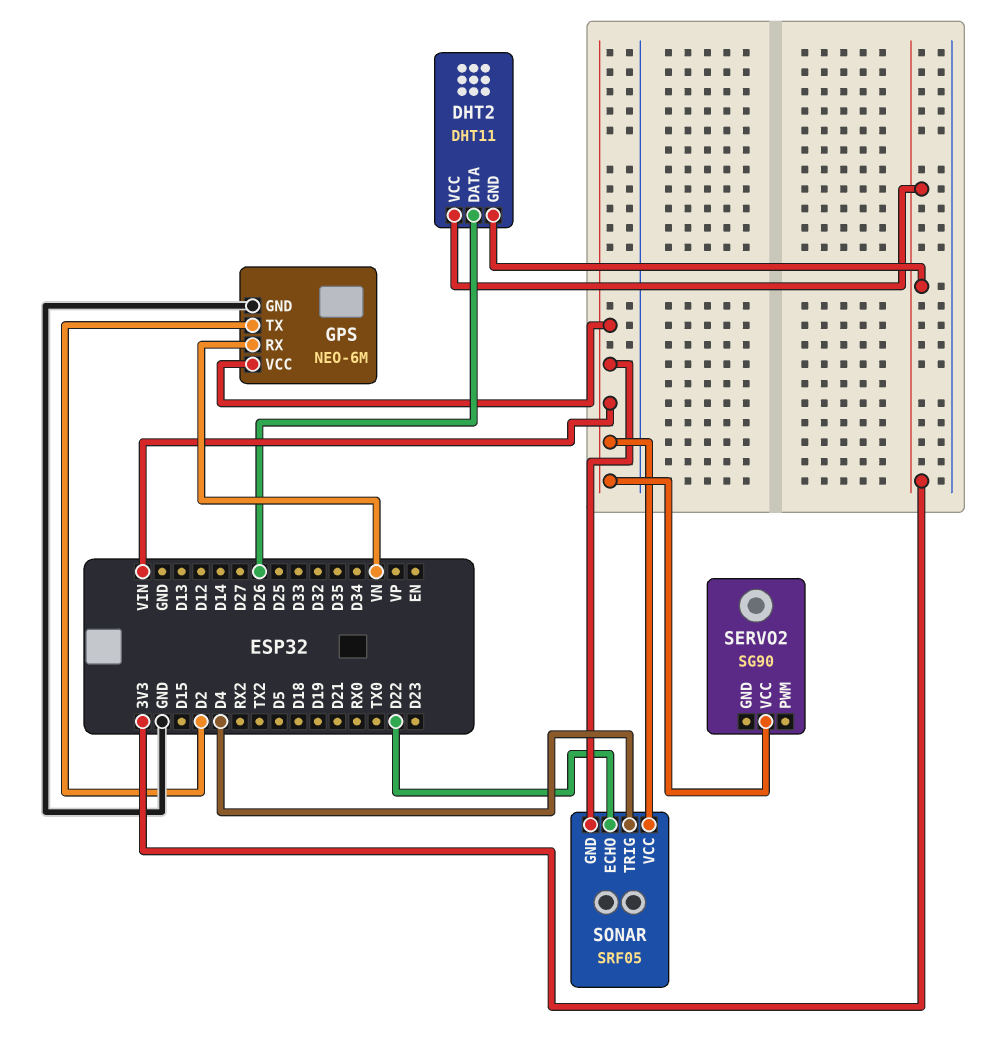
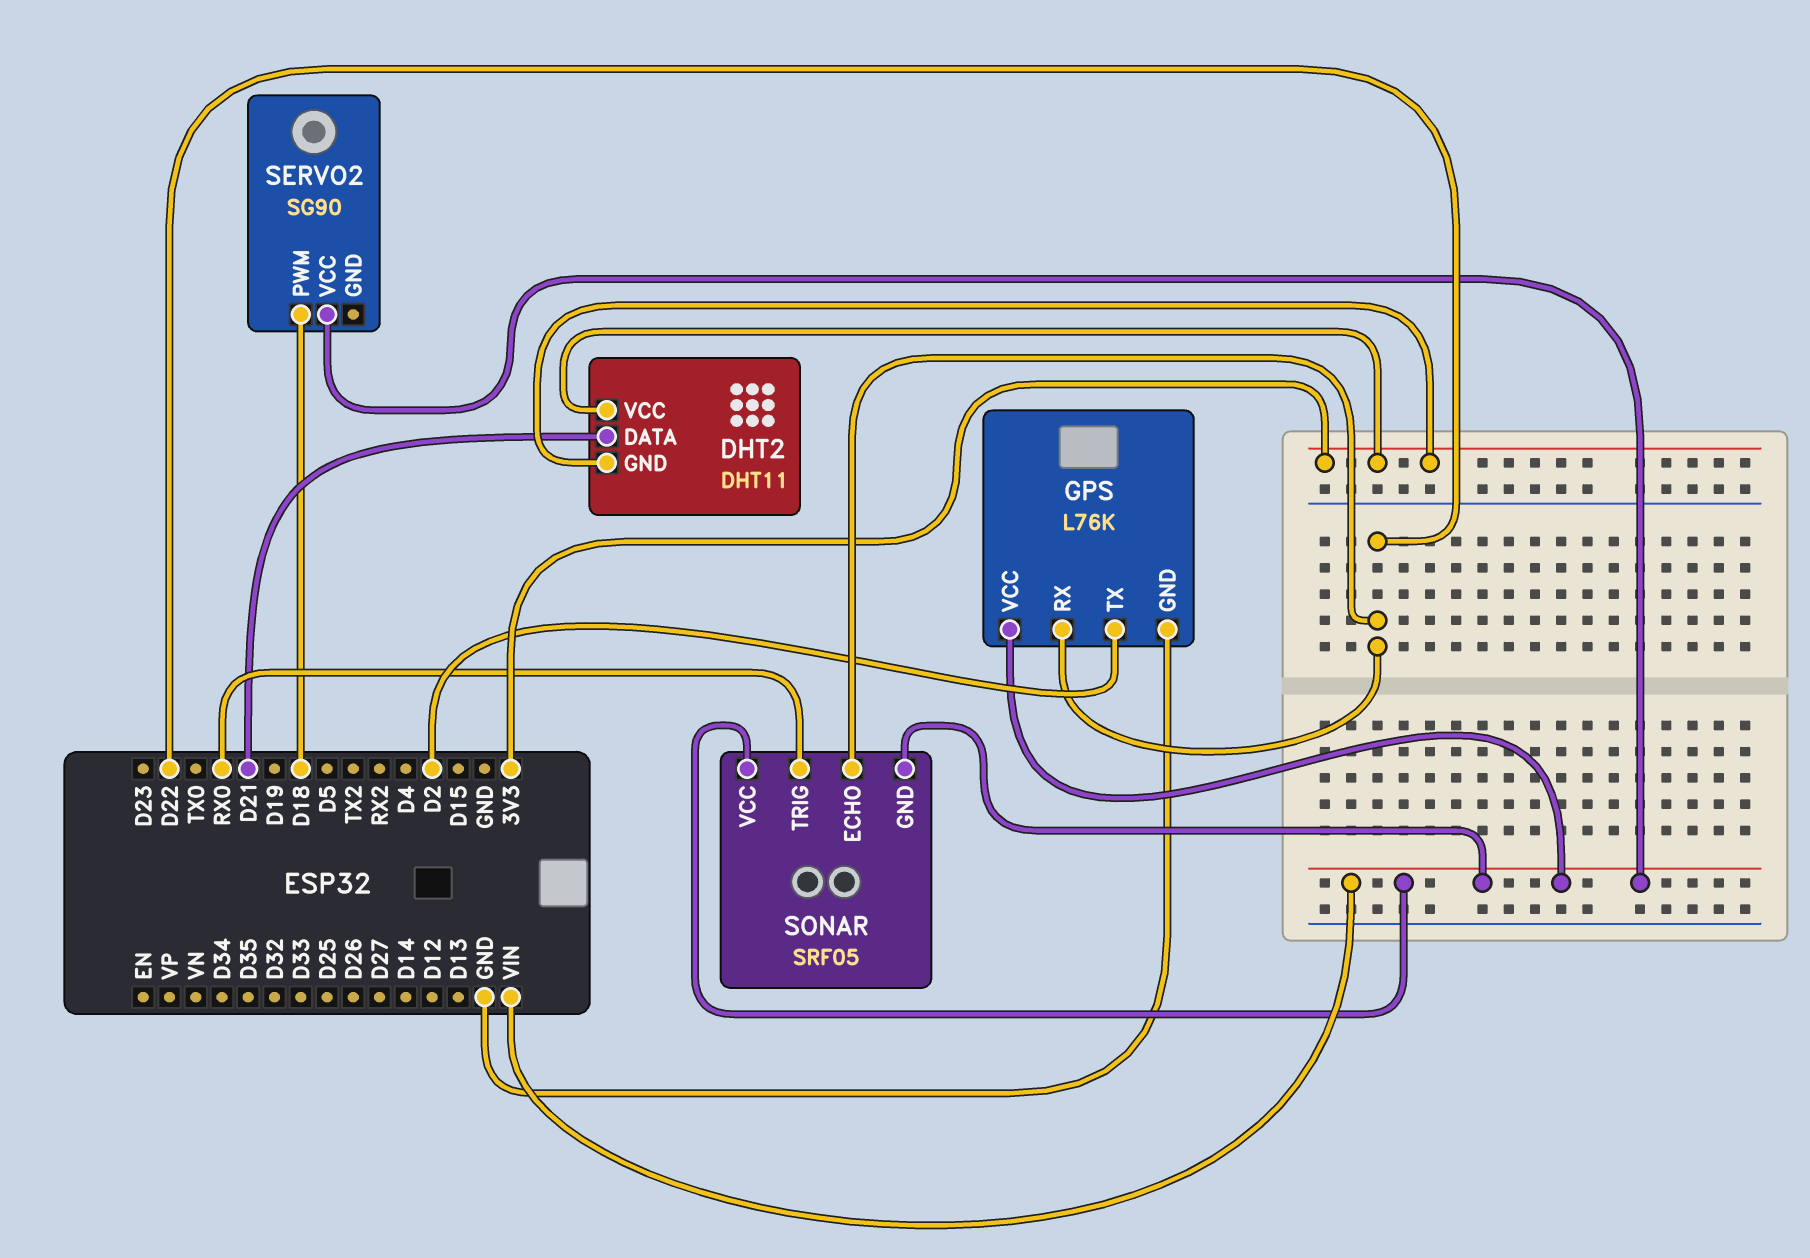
DHT2 pin DATA: D26 -> D21
GPS: NEO-6M -> L76K
GPS pin RX: VN -> D22
SERVO2 pin PWM: none -> D18
SONAR pin TRIG: D4 -> RX0

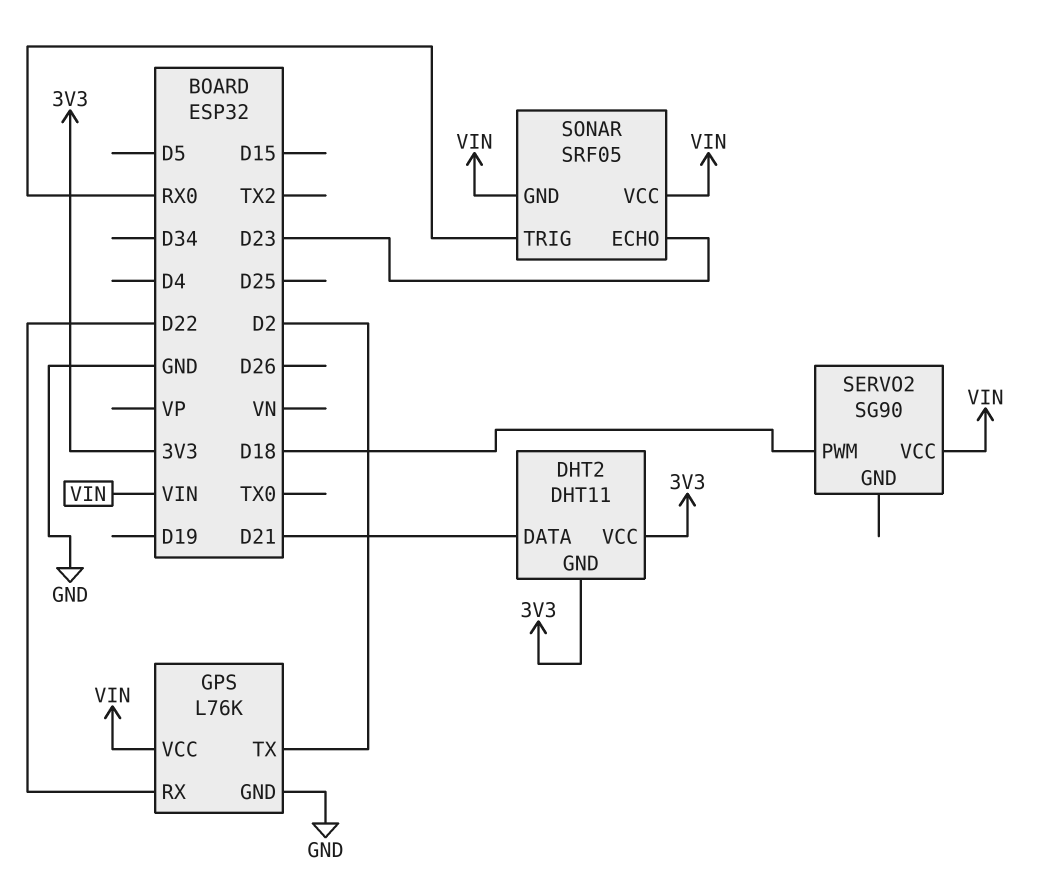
SONAR pin ECHO: D22 -> D23

